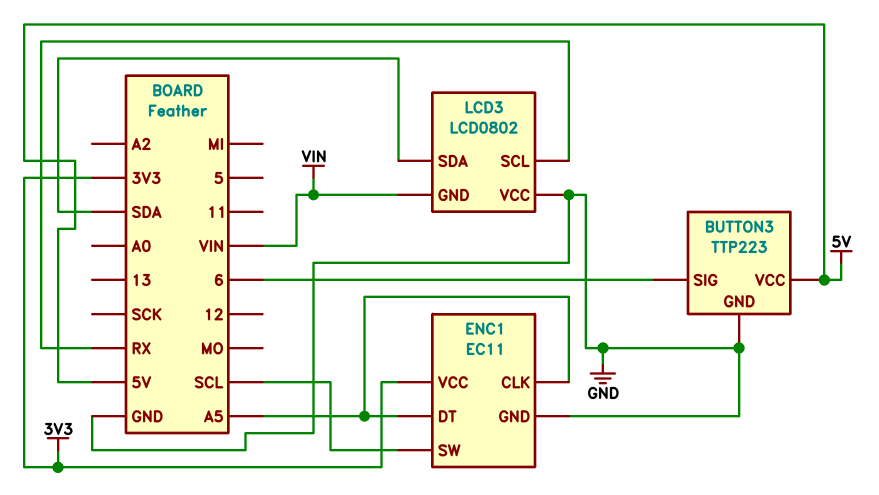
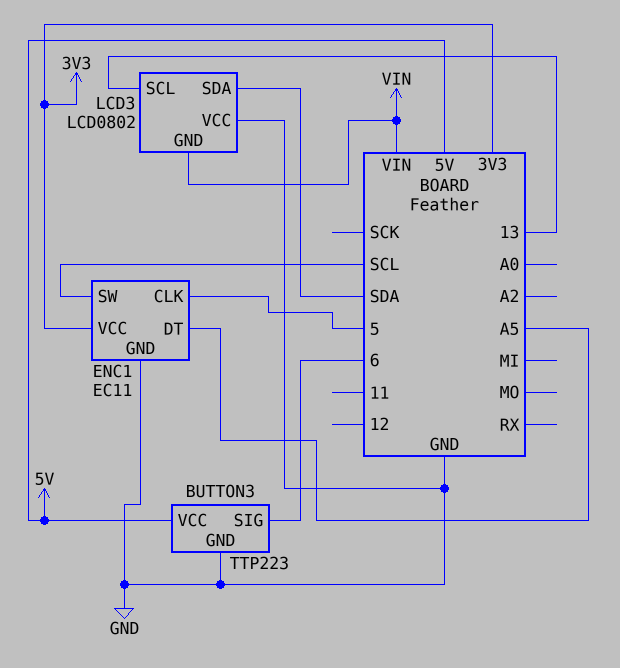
ENC1 pin CLK: A5 -> 5
LCD3 pin SCL: RX -> 13

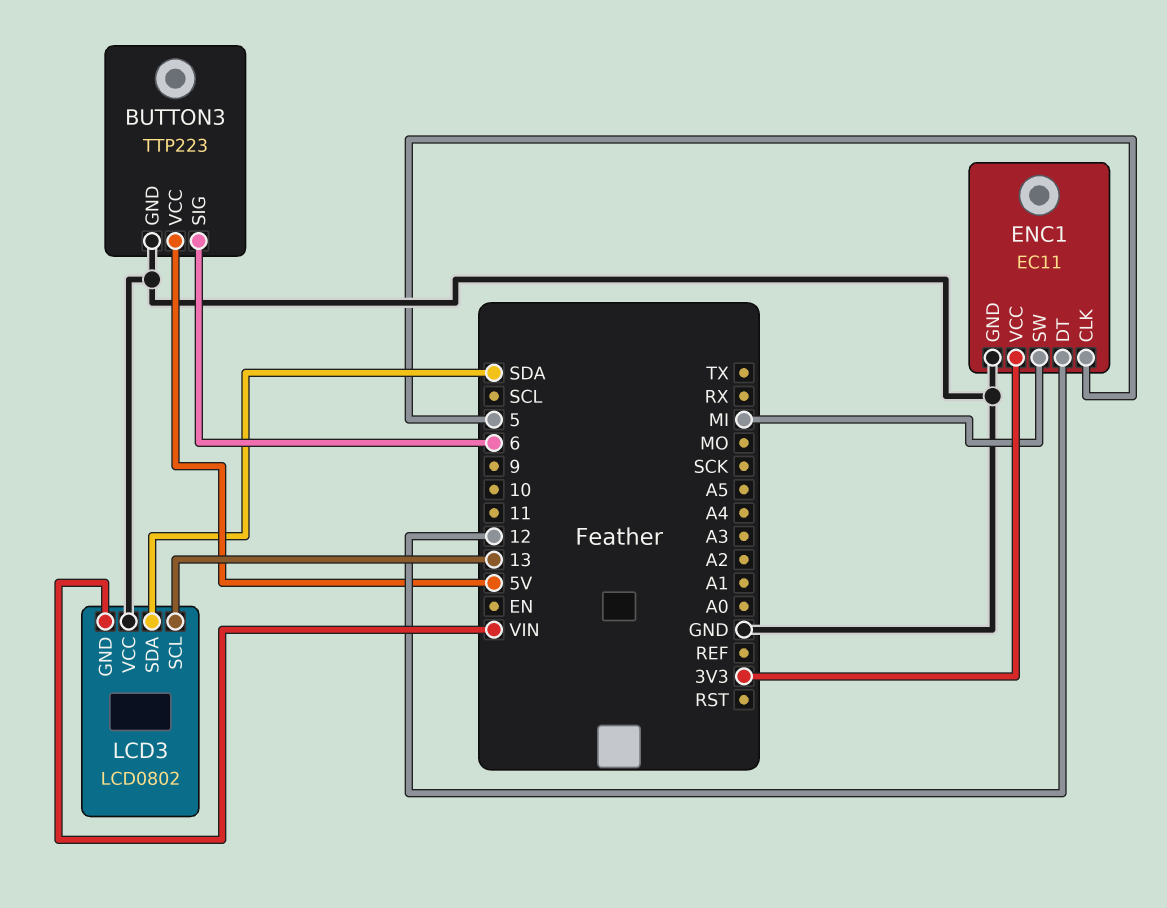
ENC1 pin DT: A5 -> 12
ENC1 pin SW: SCL -> MI

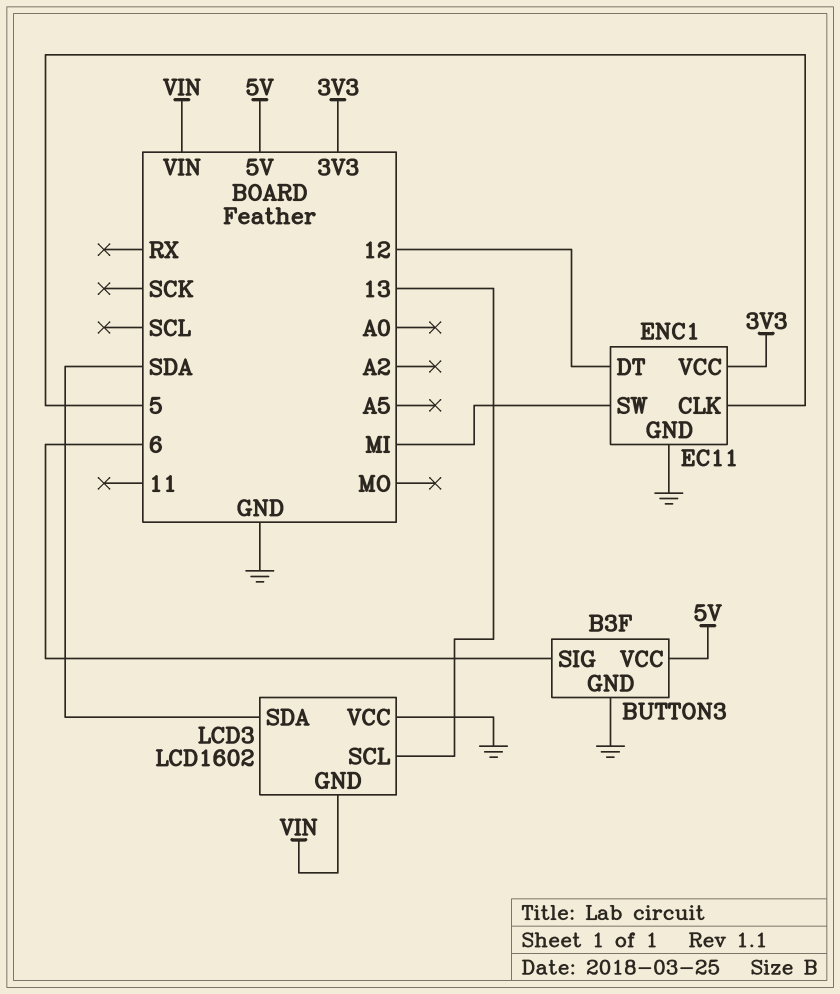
BUTTON3: TTP223 -> B3F
LCD3: LCD0802 -> LCD1602

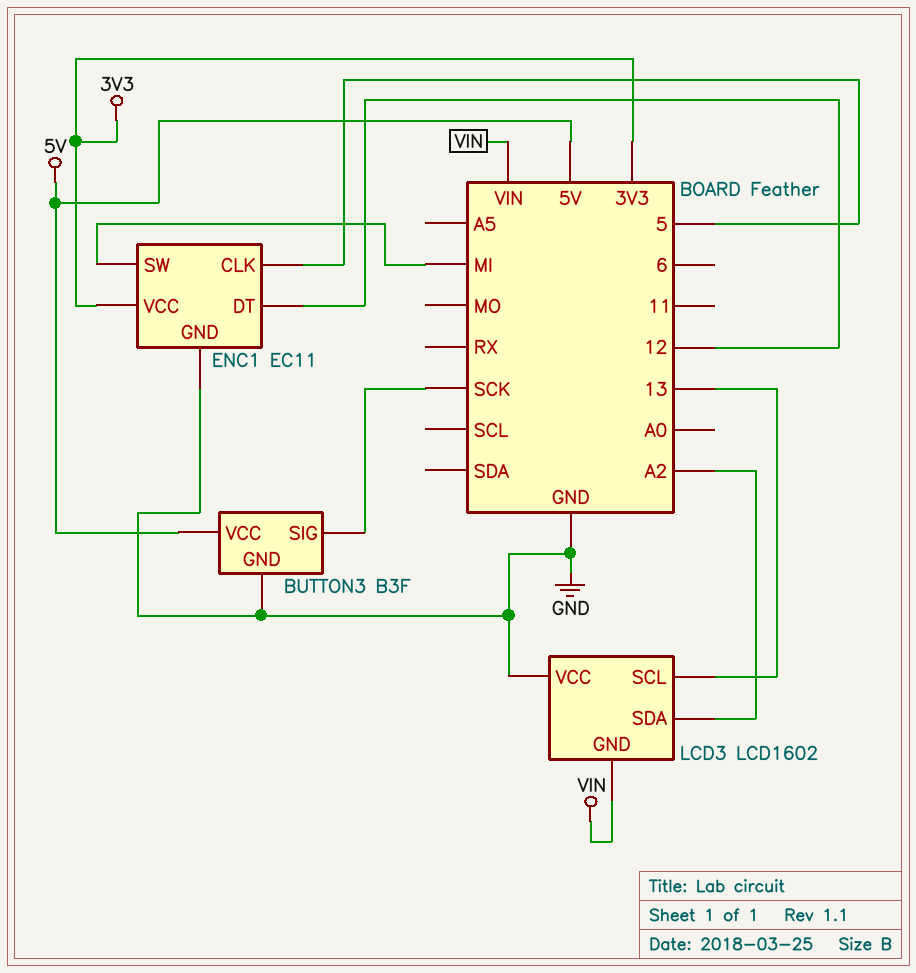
BUTTON3 pin SIG: 6 -> SCK
LCD3 pin SDA: SDA -> A2

